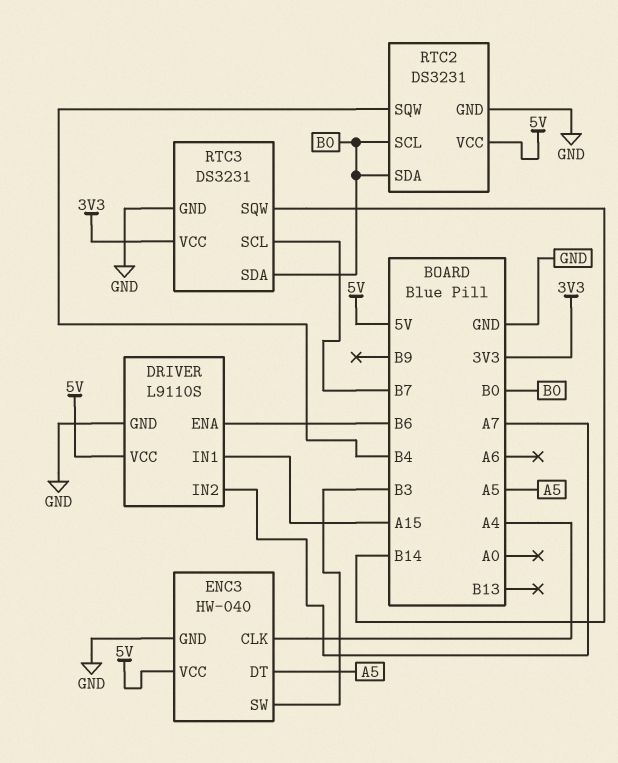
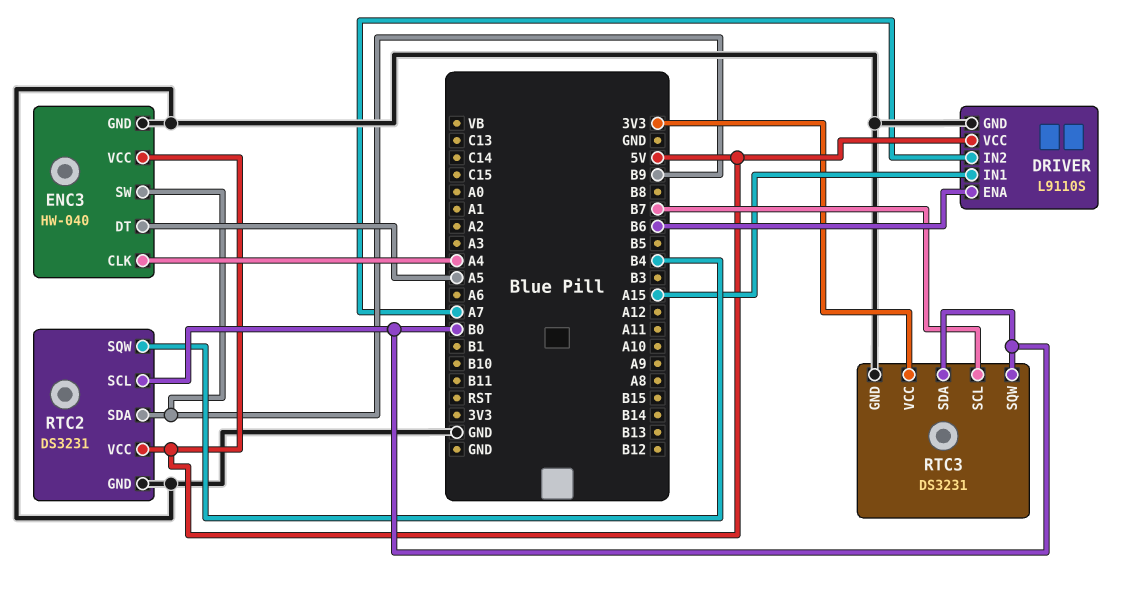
ENC3 pin SW: B3 -> B9
RTC2 pin SDA: B0 -> B9
RTC3 pin SQW: B14 -> B0

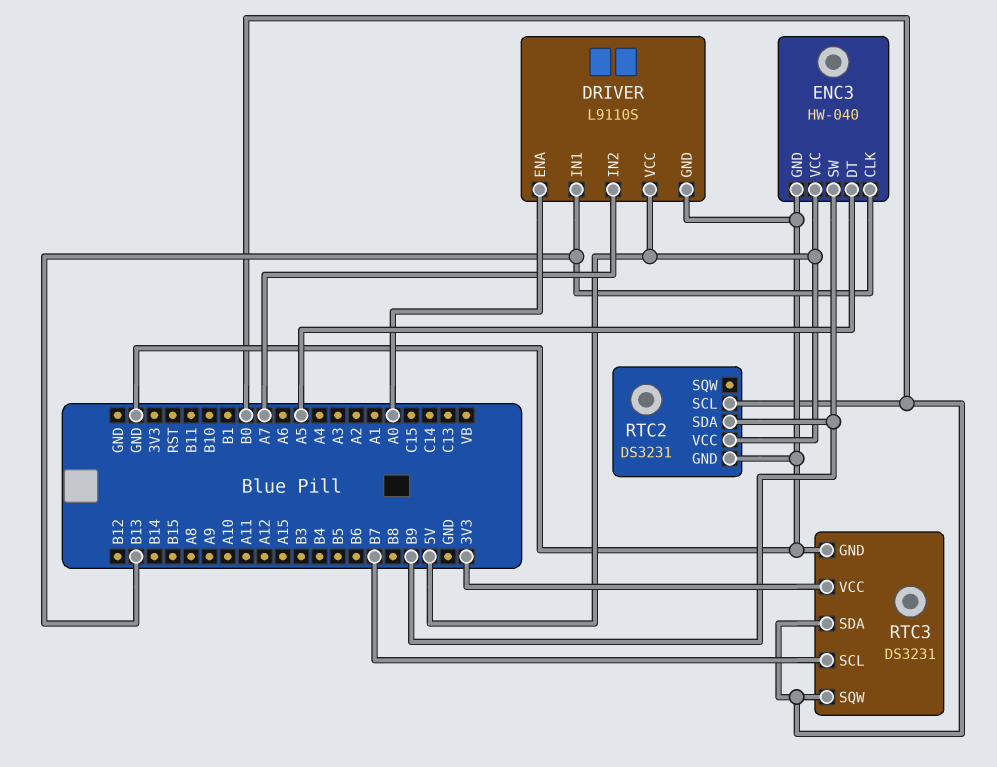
DRIVER pin ENA: B6 -> A0
DRIVER pin IN1: A15 -> B13
ENC3 pin CLK: A4 -> B13
RTC2 pin SQW: B4 -> none

